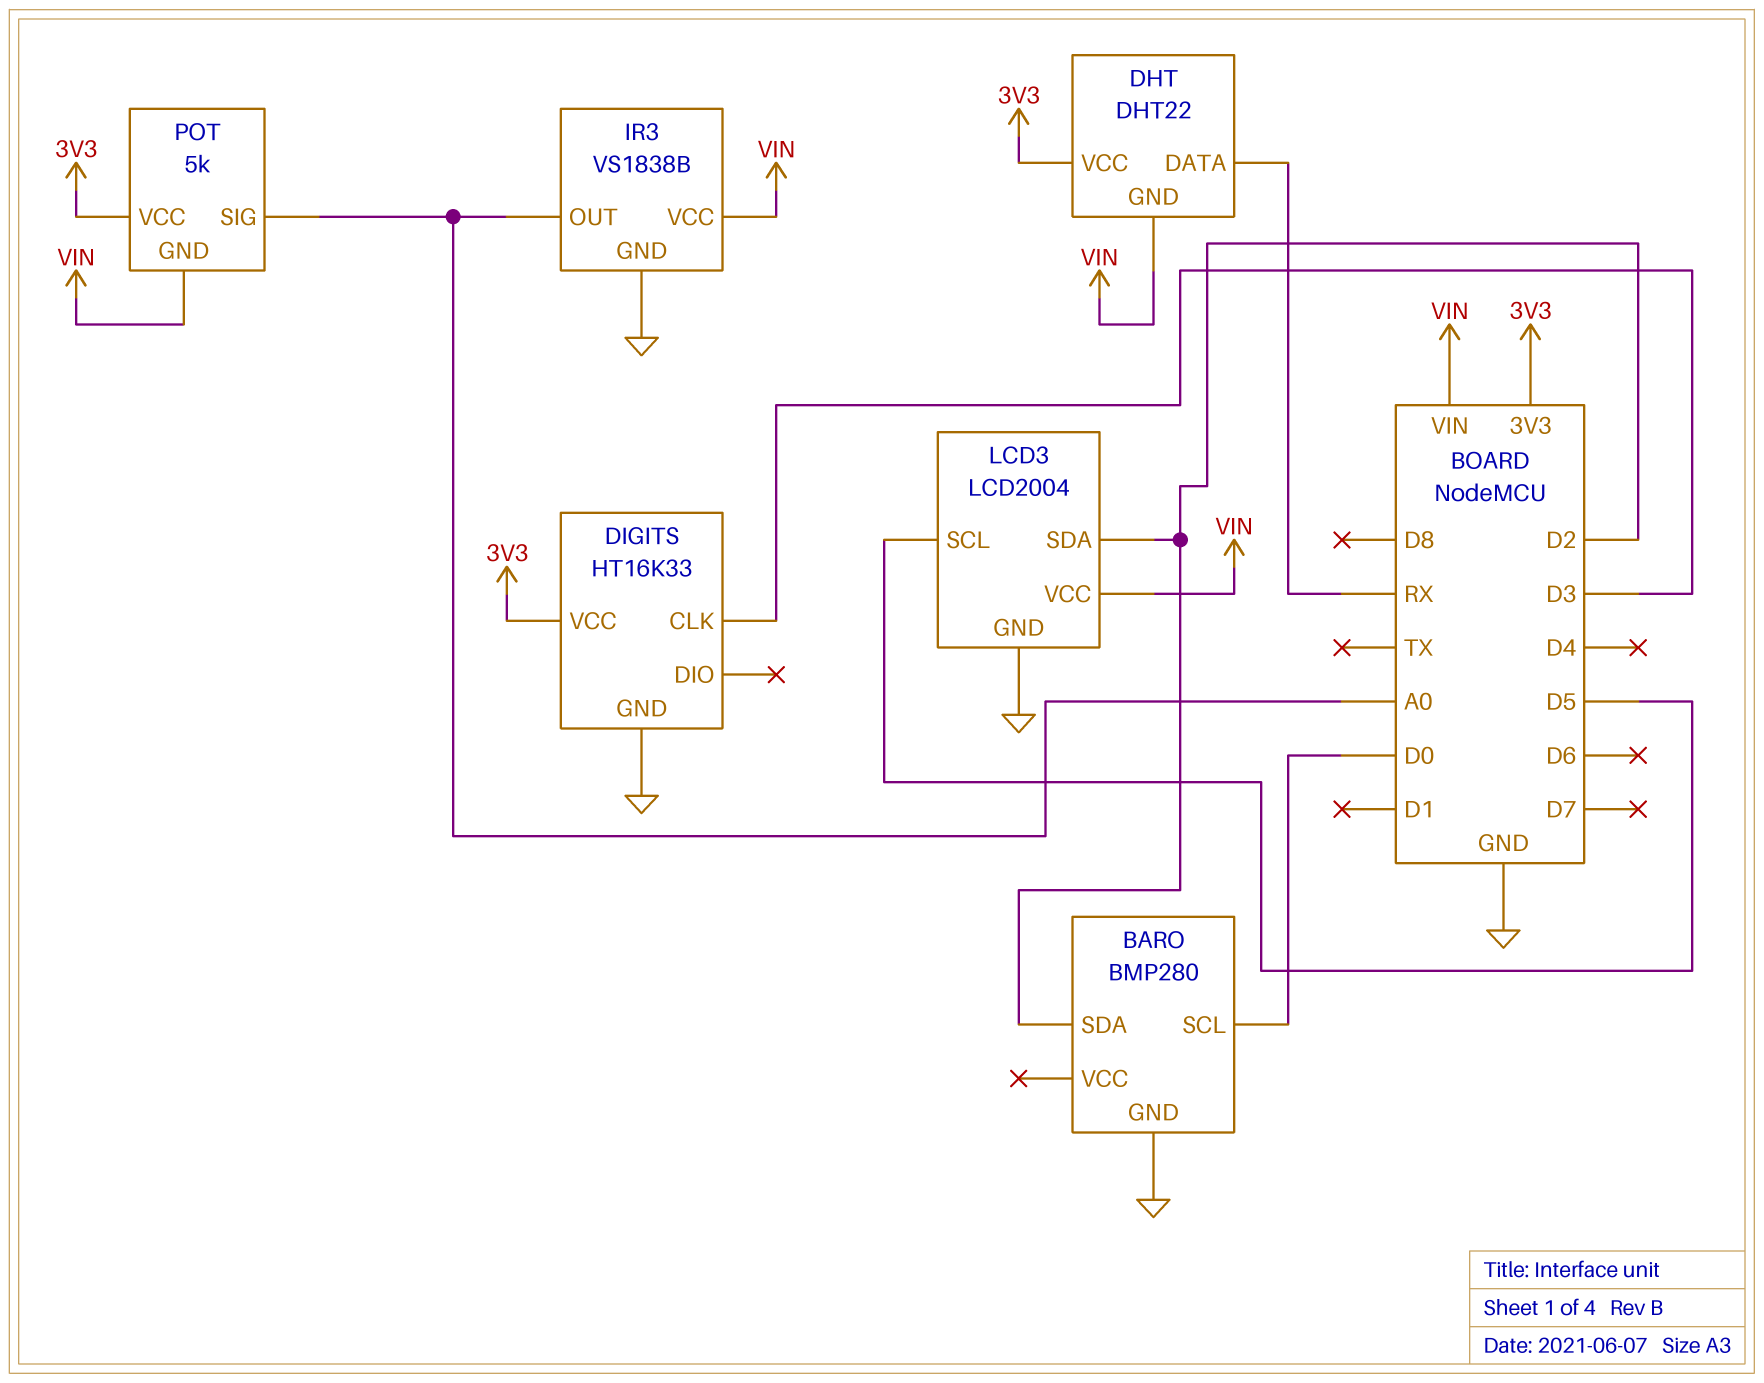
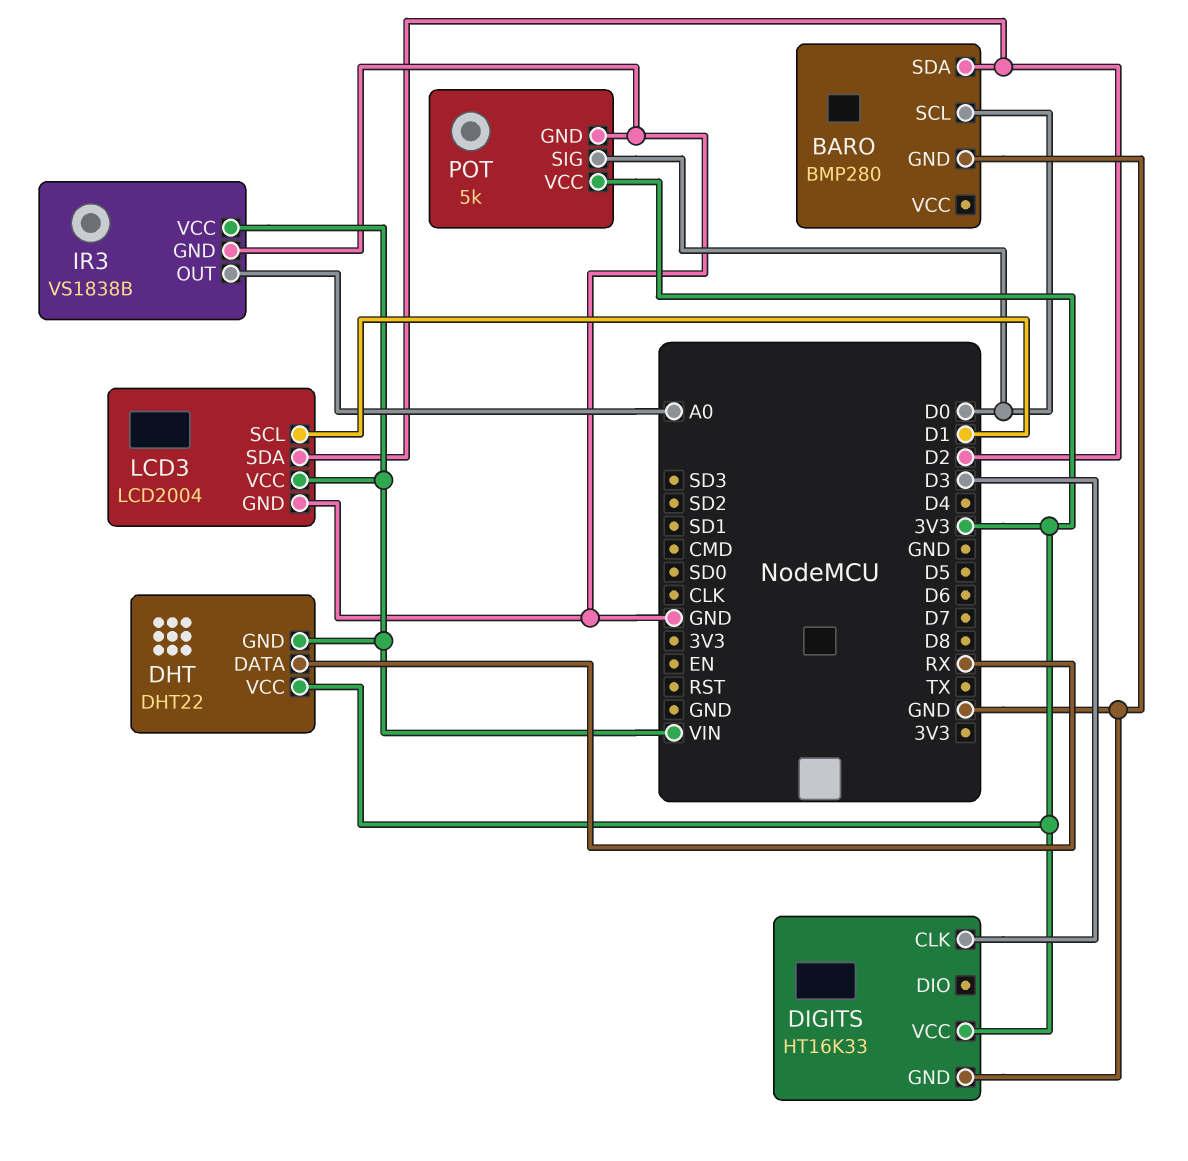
LCD3 pin SCL: D5 -> D1
POT pin GND: VIN -> GND
POT pin SIG: A0 -> D0

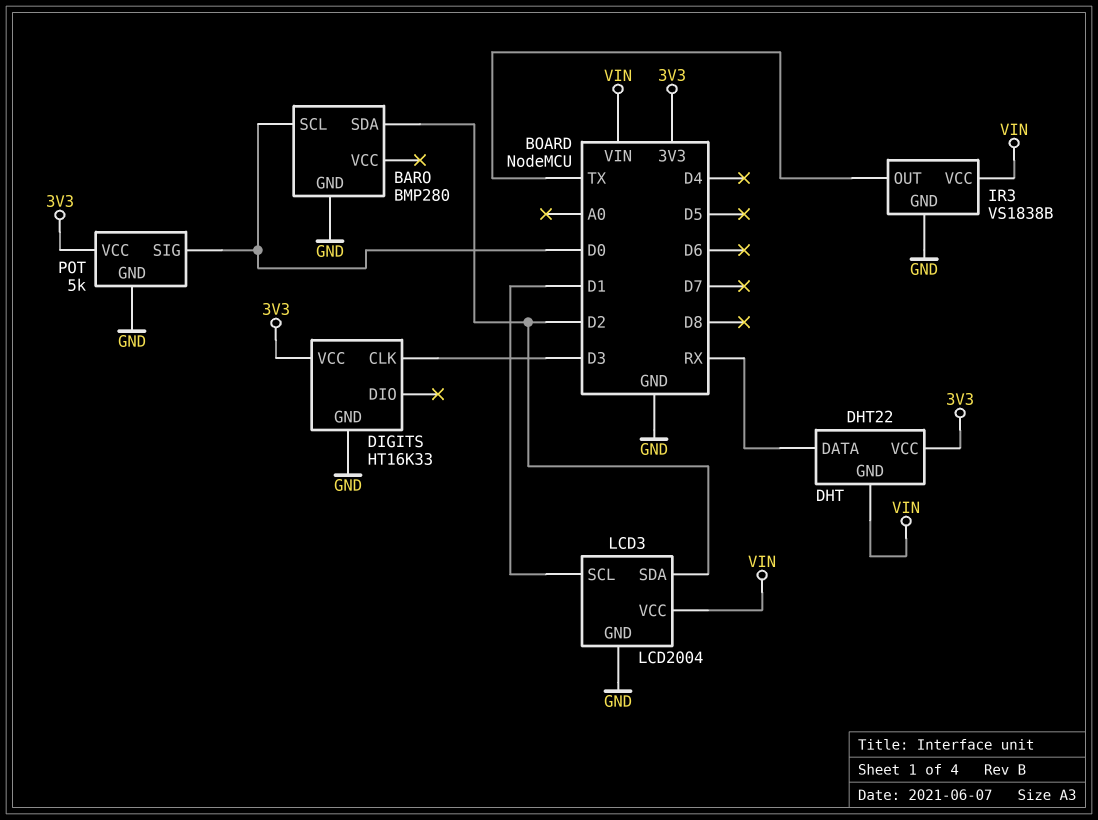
IR3 pin OUT: A0 -> TX

